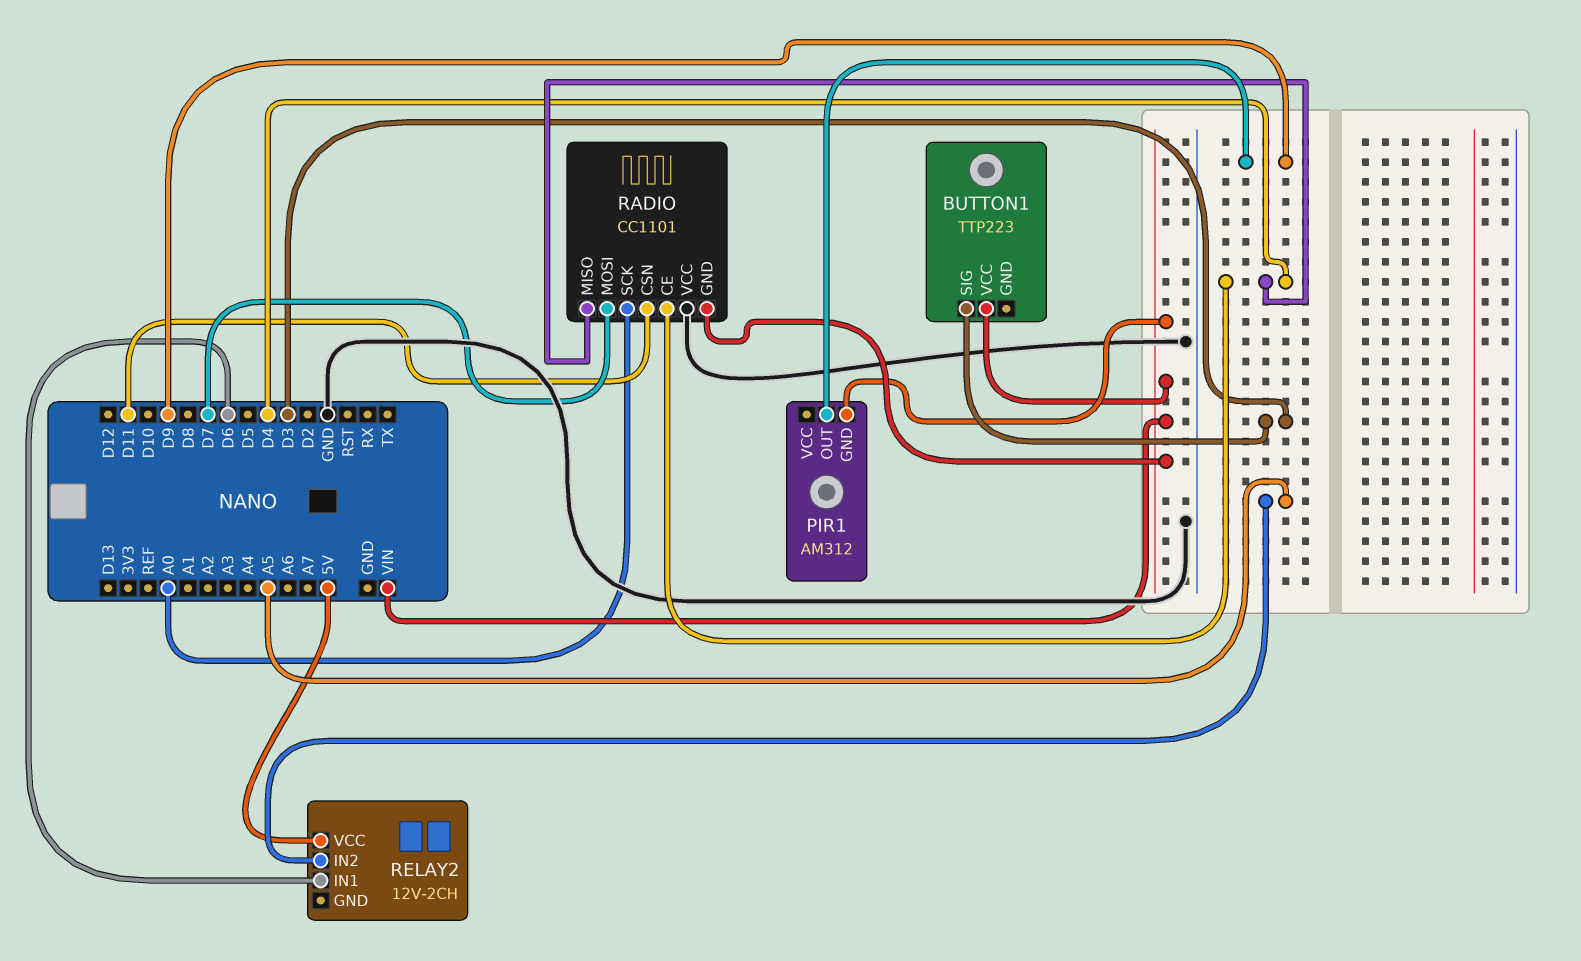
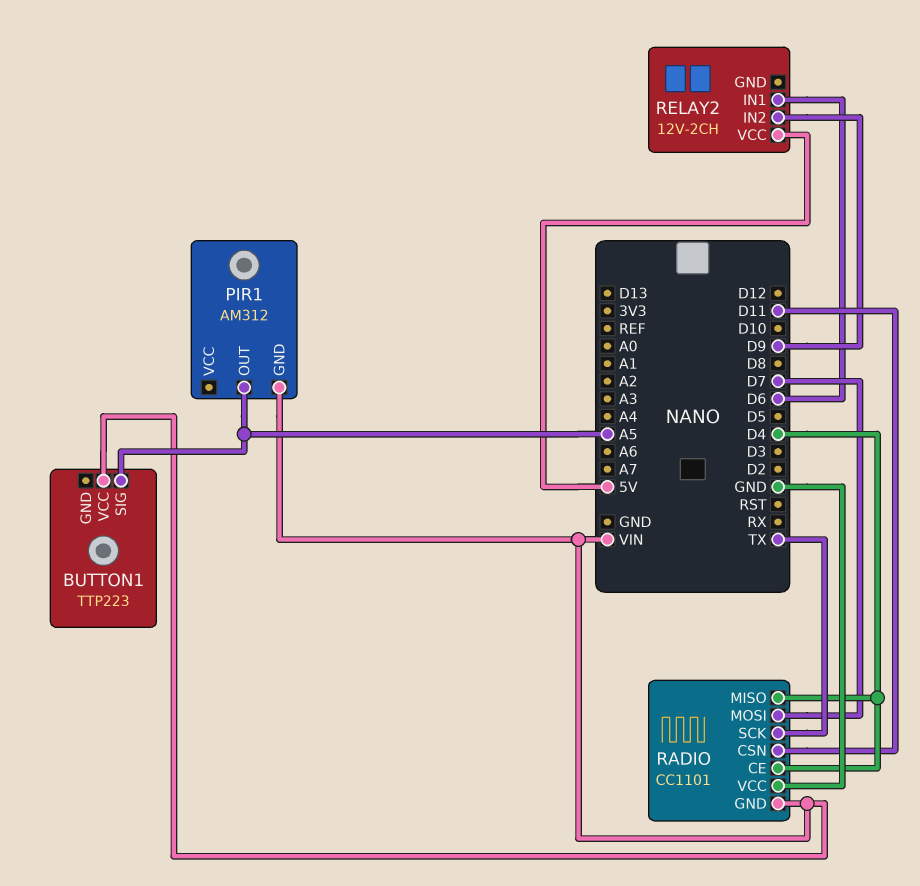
BUTTON1 pin SIG: D3 -> A5
PIR1 pin OUT: D9 -> A5
RADIO pin SCK: A0 -> TX
RELAY2 pin IN2: A5 -> D9

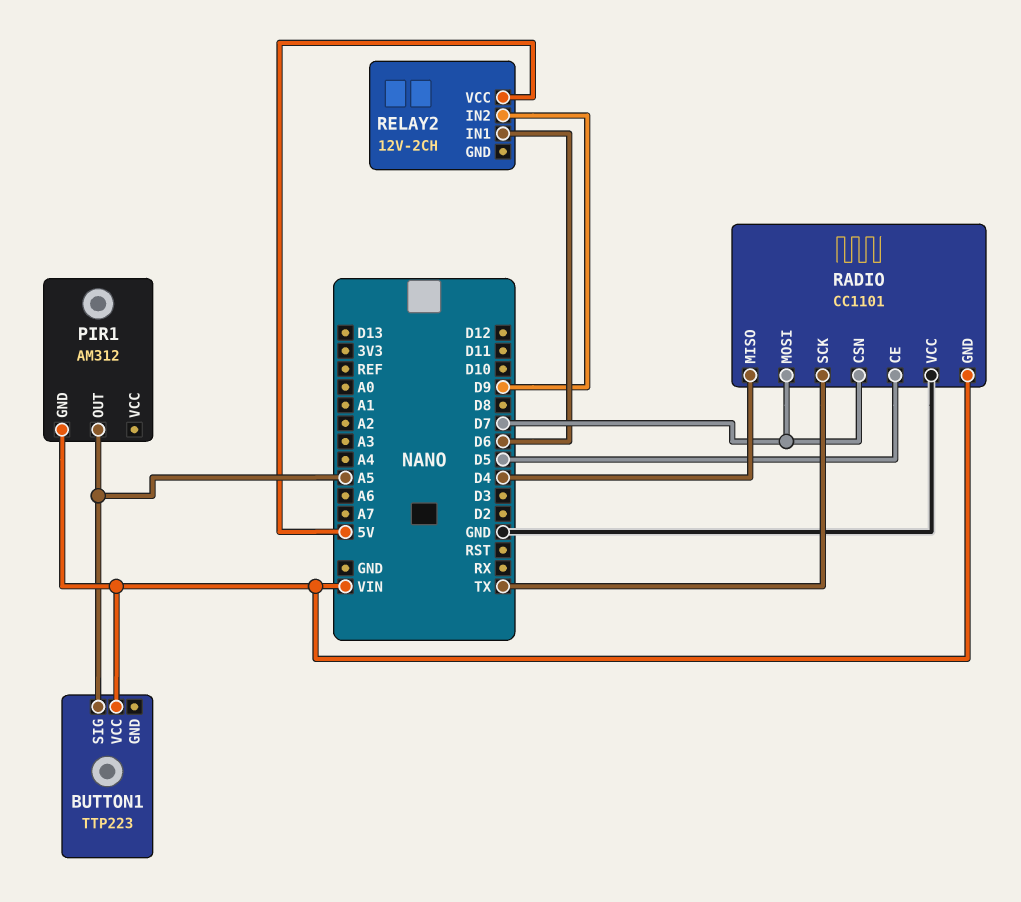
RADIO pin CE: D4 -> D5
RADIO pin CSN: D11 -> D7

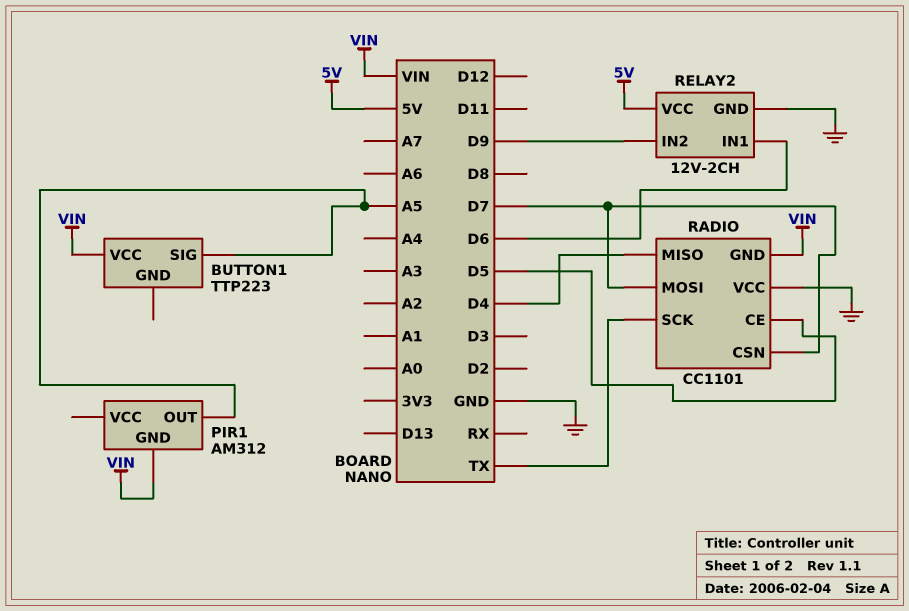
RELAY2 pin GND: none -> GND

